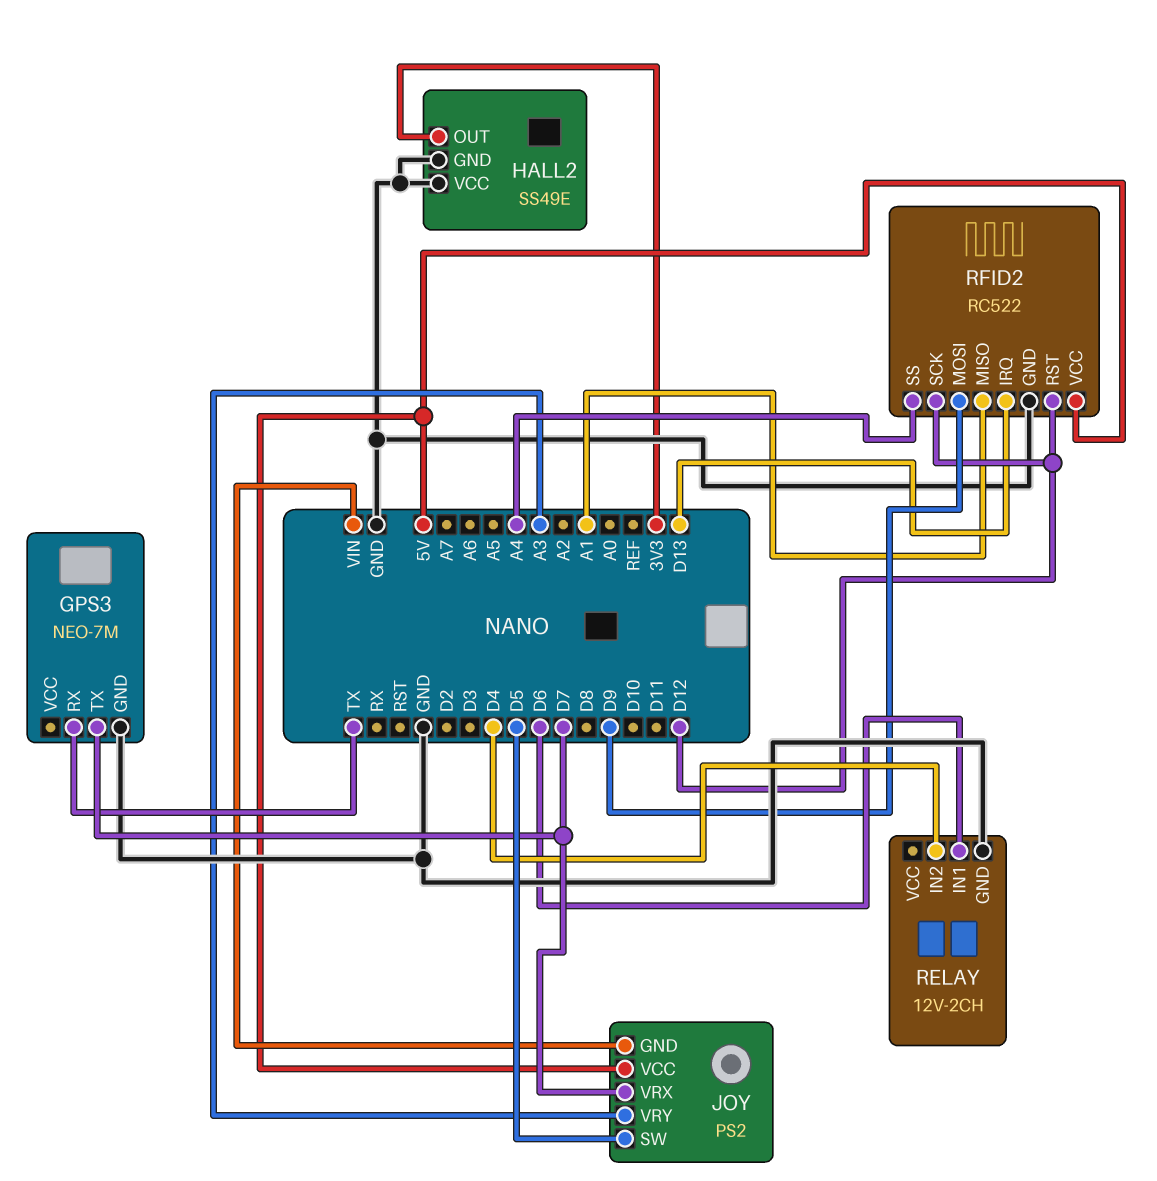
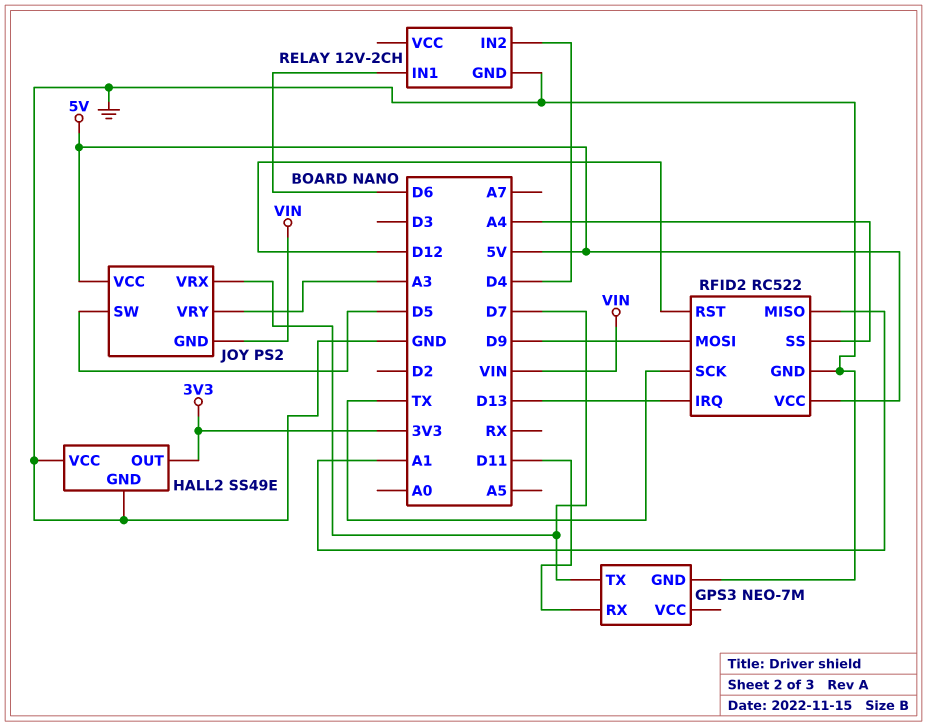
GPS3 pin RX: TX -> D11
RFID2 pin SCK: D12 -> TX

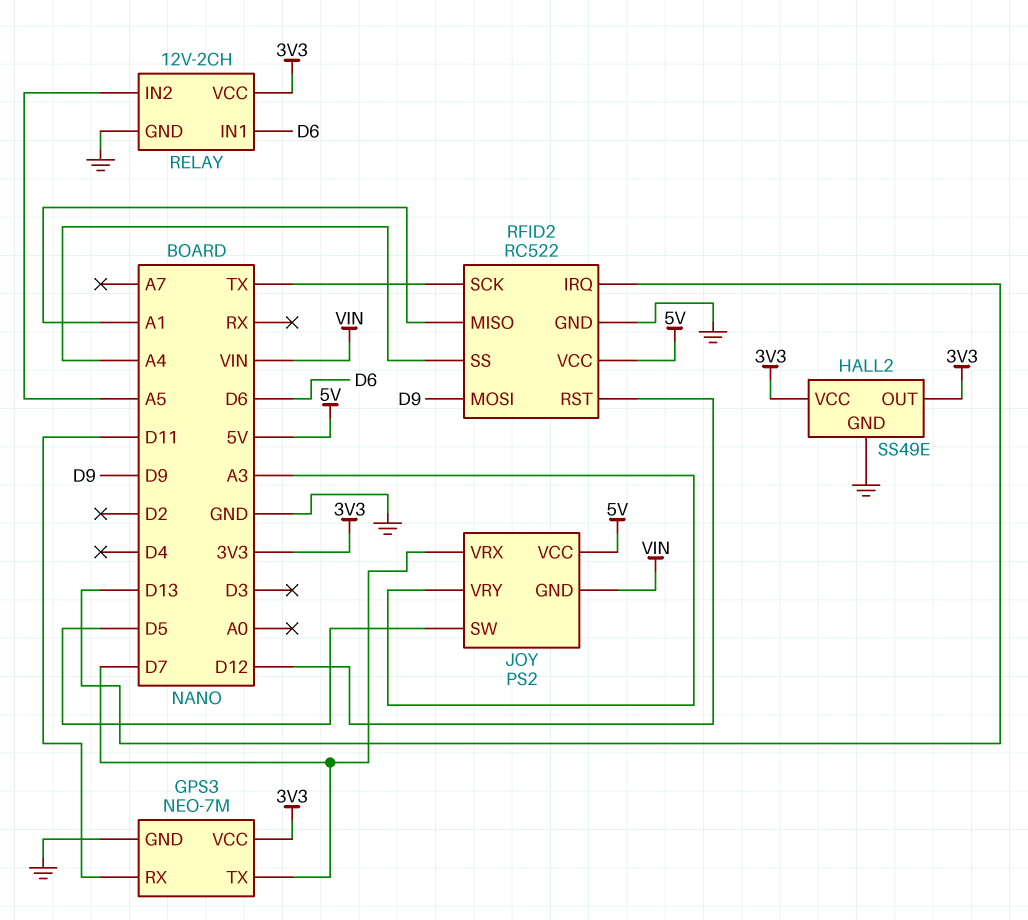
GPS3 pin VCC: none -> 3V3
HALL2 pin VCC: GND -> 3V3
RELAY pin IN2: D4 -> A5
RELAY pin VCC: none -> 3V3

